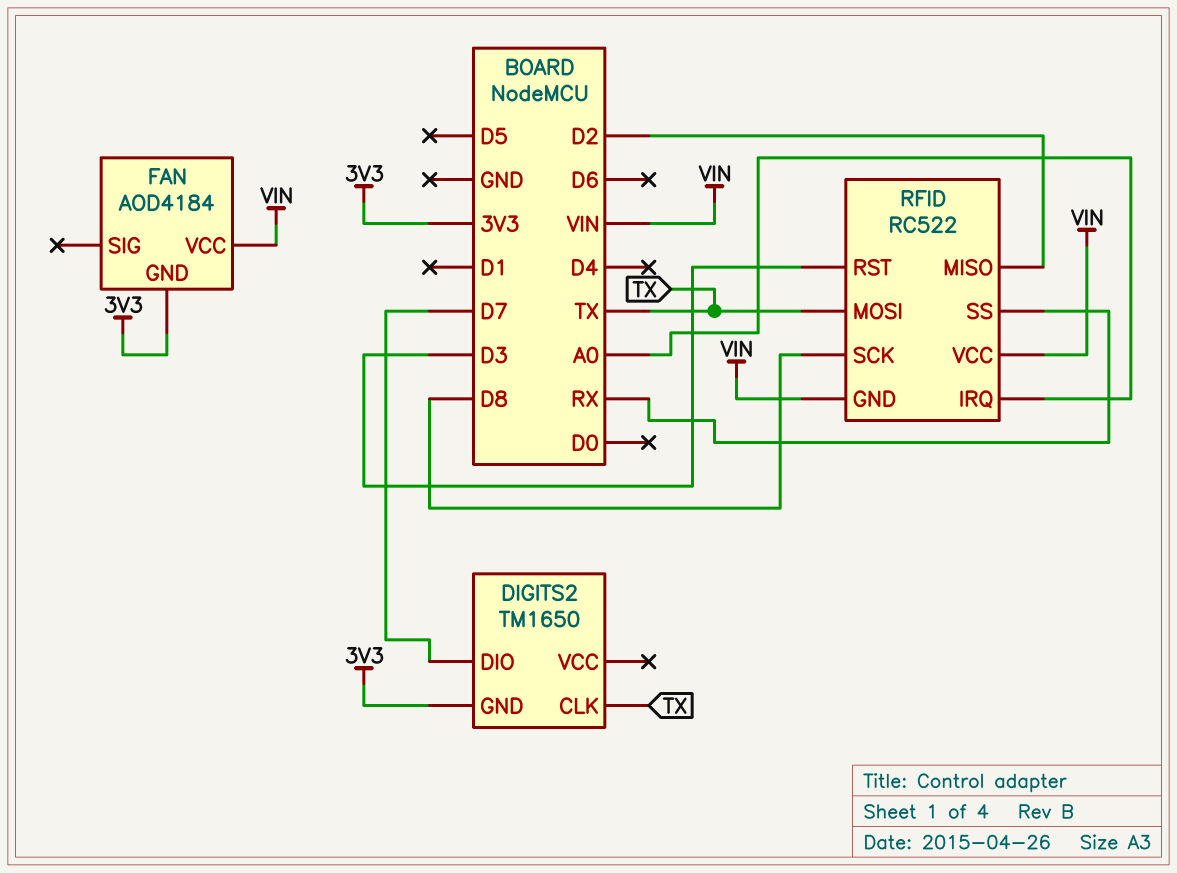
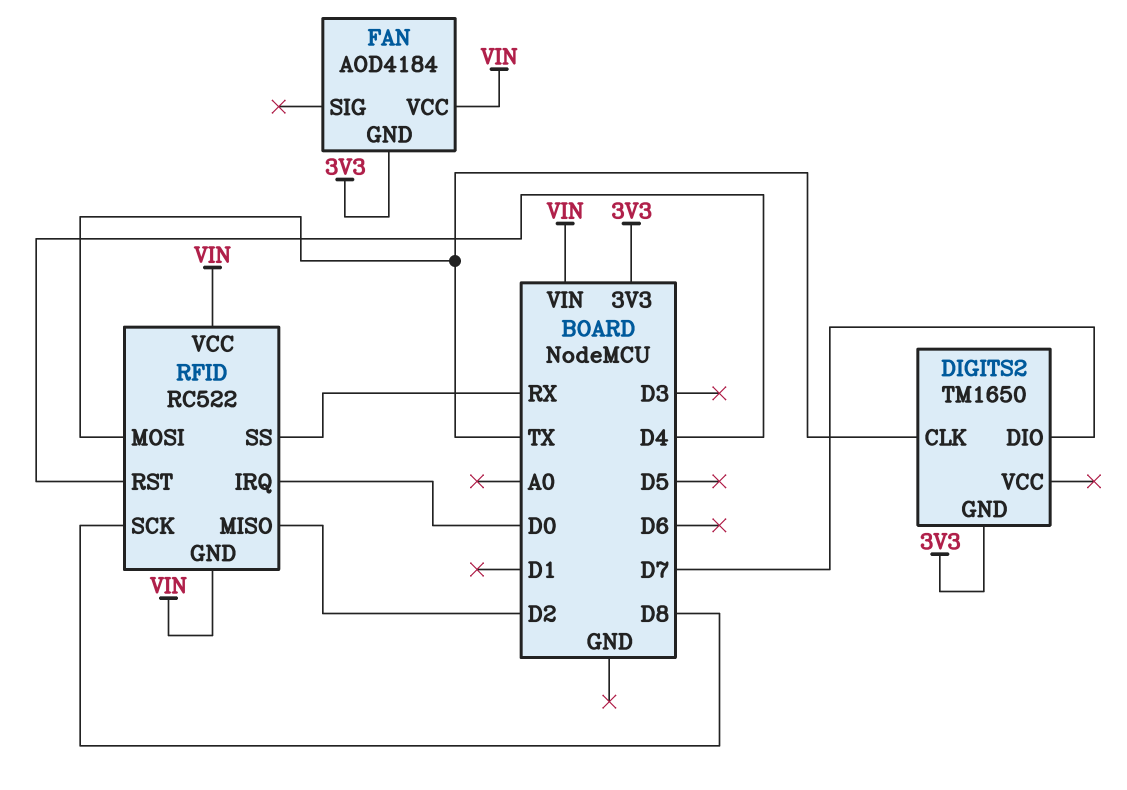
RFID pin IRQ: A0 -> D0
RFID pin RST: D3 -> D4

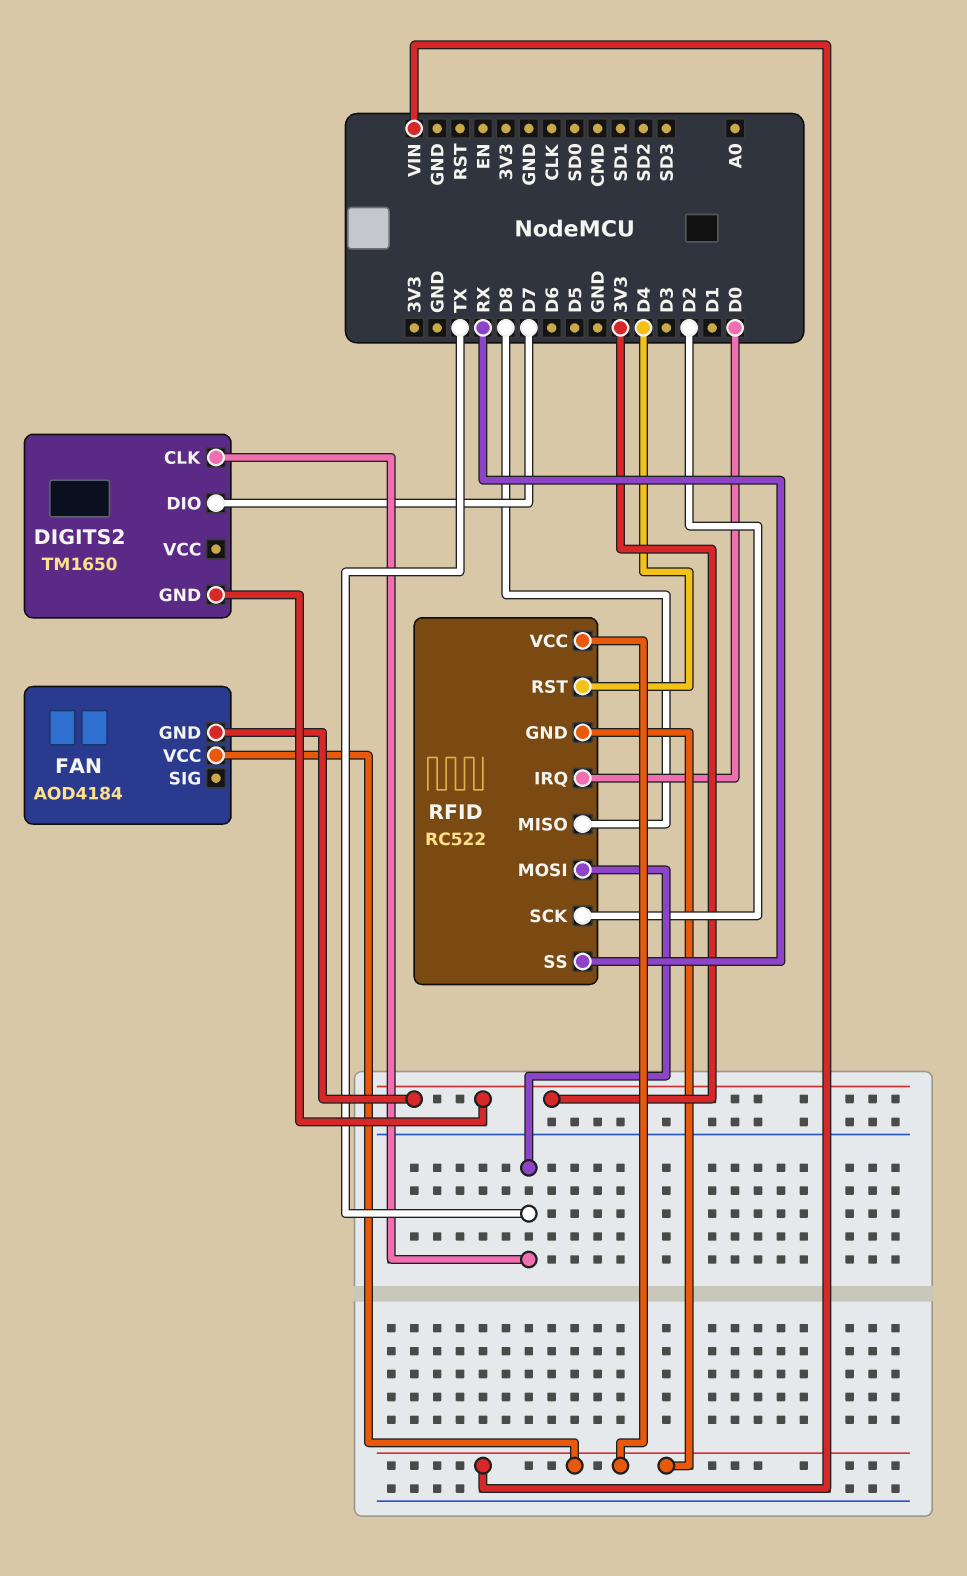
RFID pin MISO: D2 -> D8
RFID pin SCK: D8 -> D2

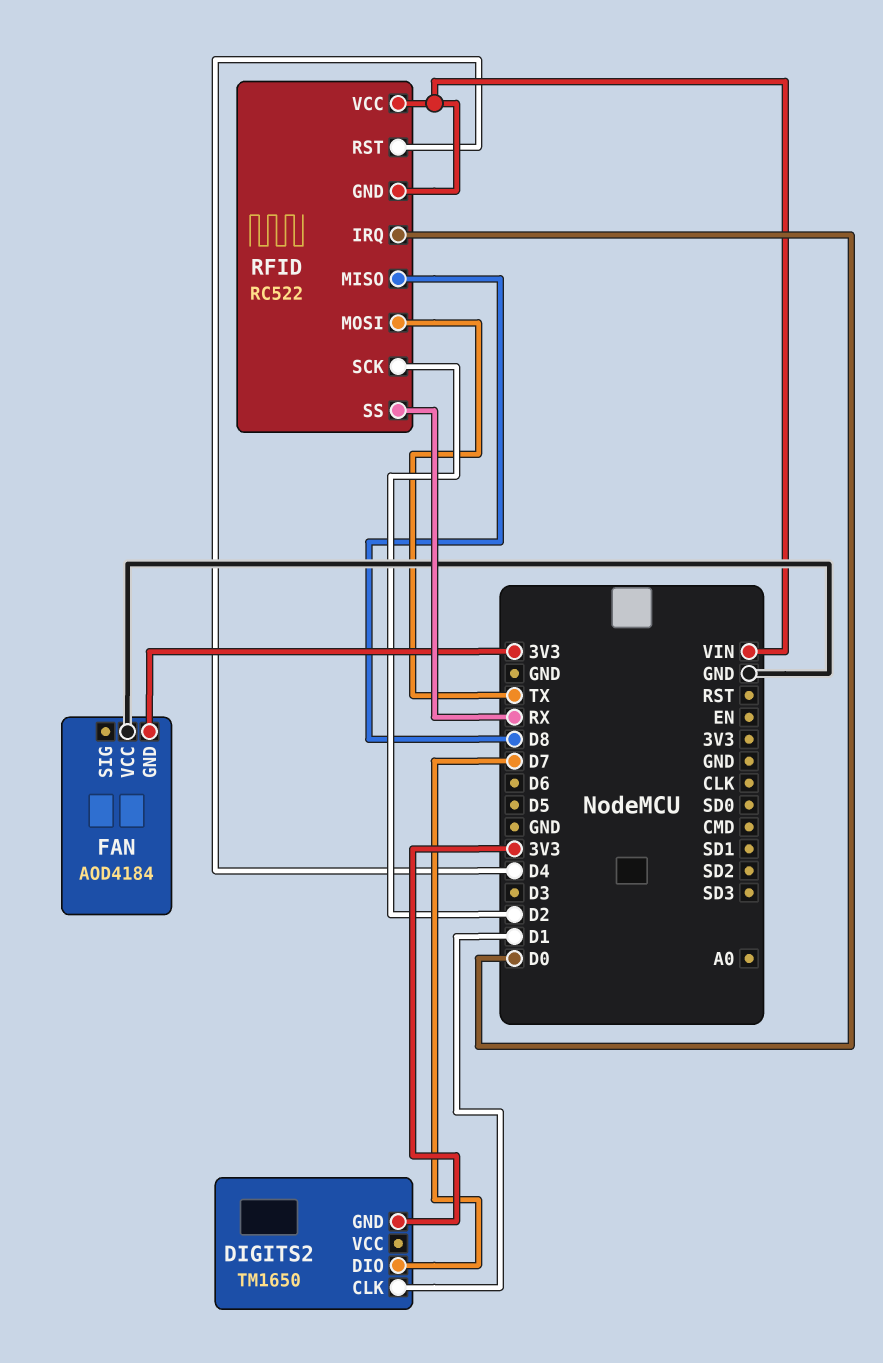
DIGITS2 pin CLK: TX -> D1
FAN pin VCC: VIN -> GND

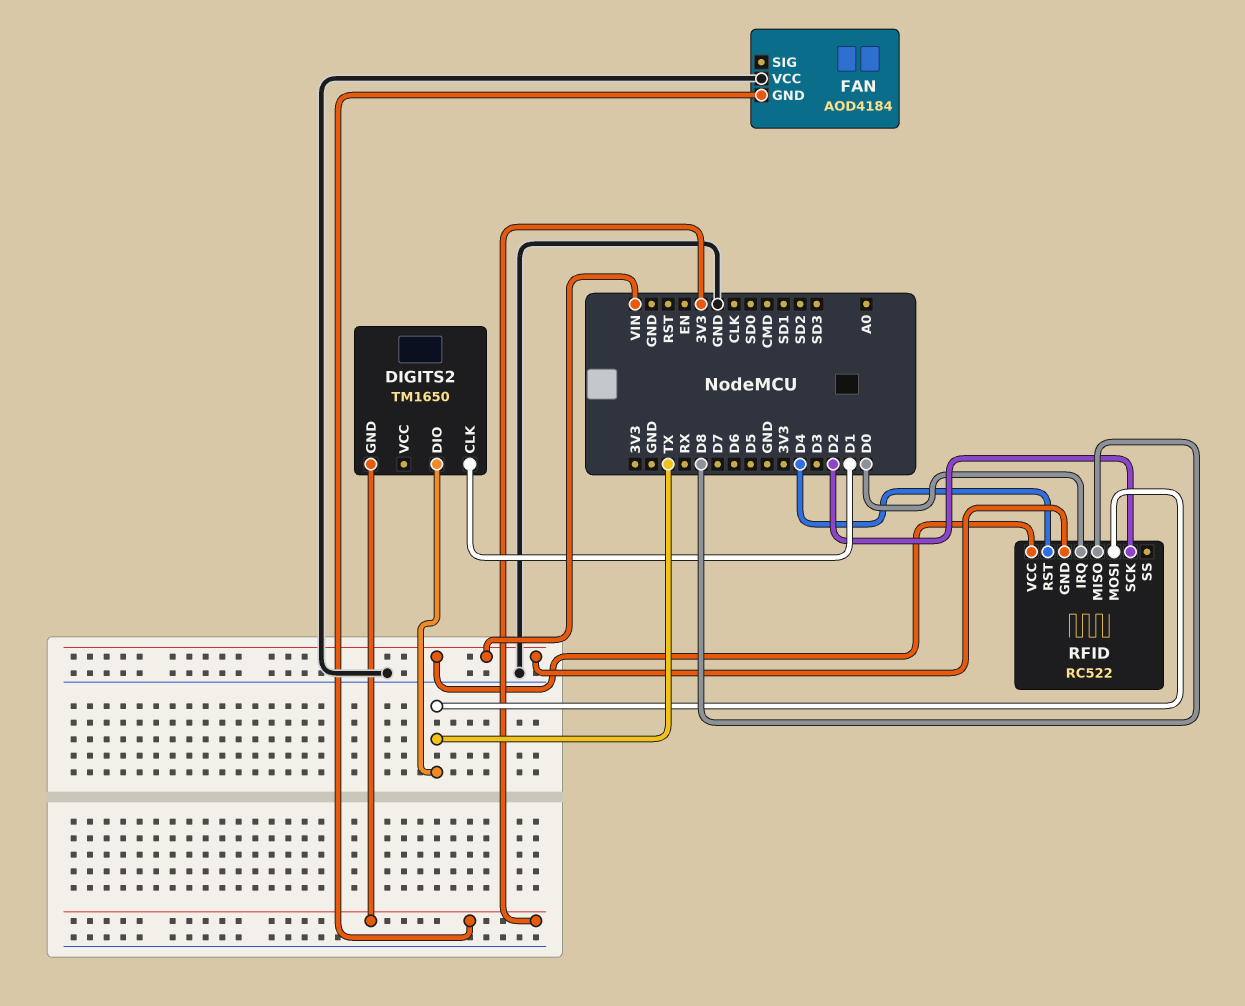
DIGITS2 pin DIO: D7 -> TX
RFID pin SS: RX -> none

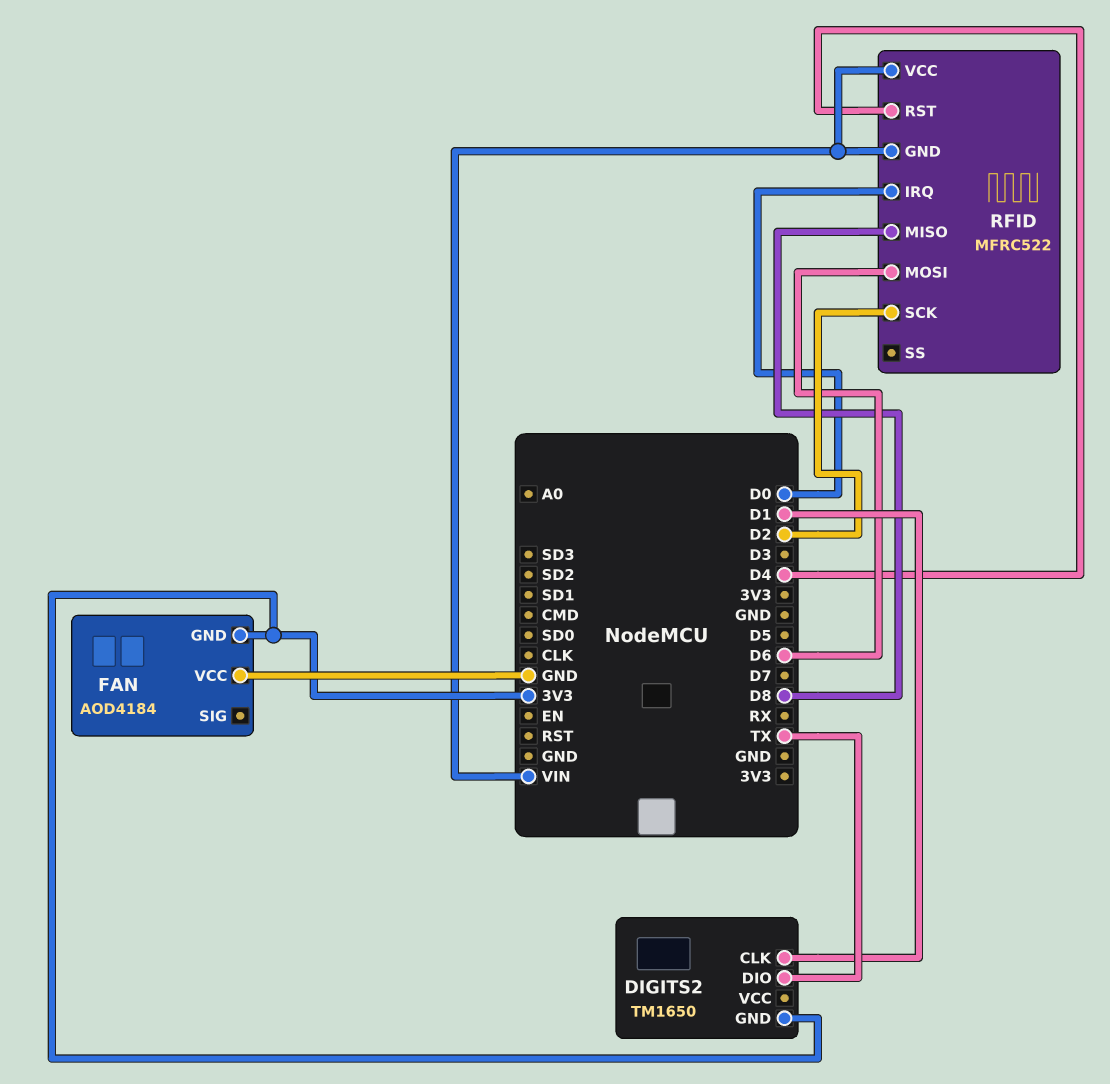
RFID: RC522 -> MFRC522
RFID pin MOSI: TX -> D6

